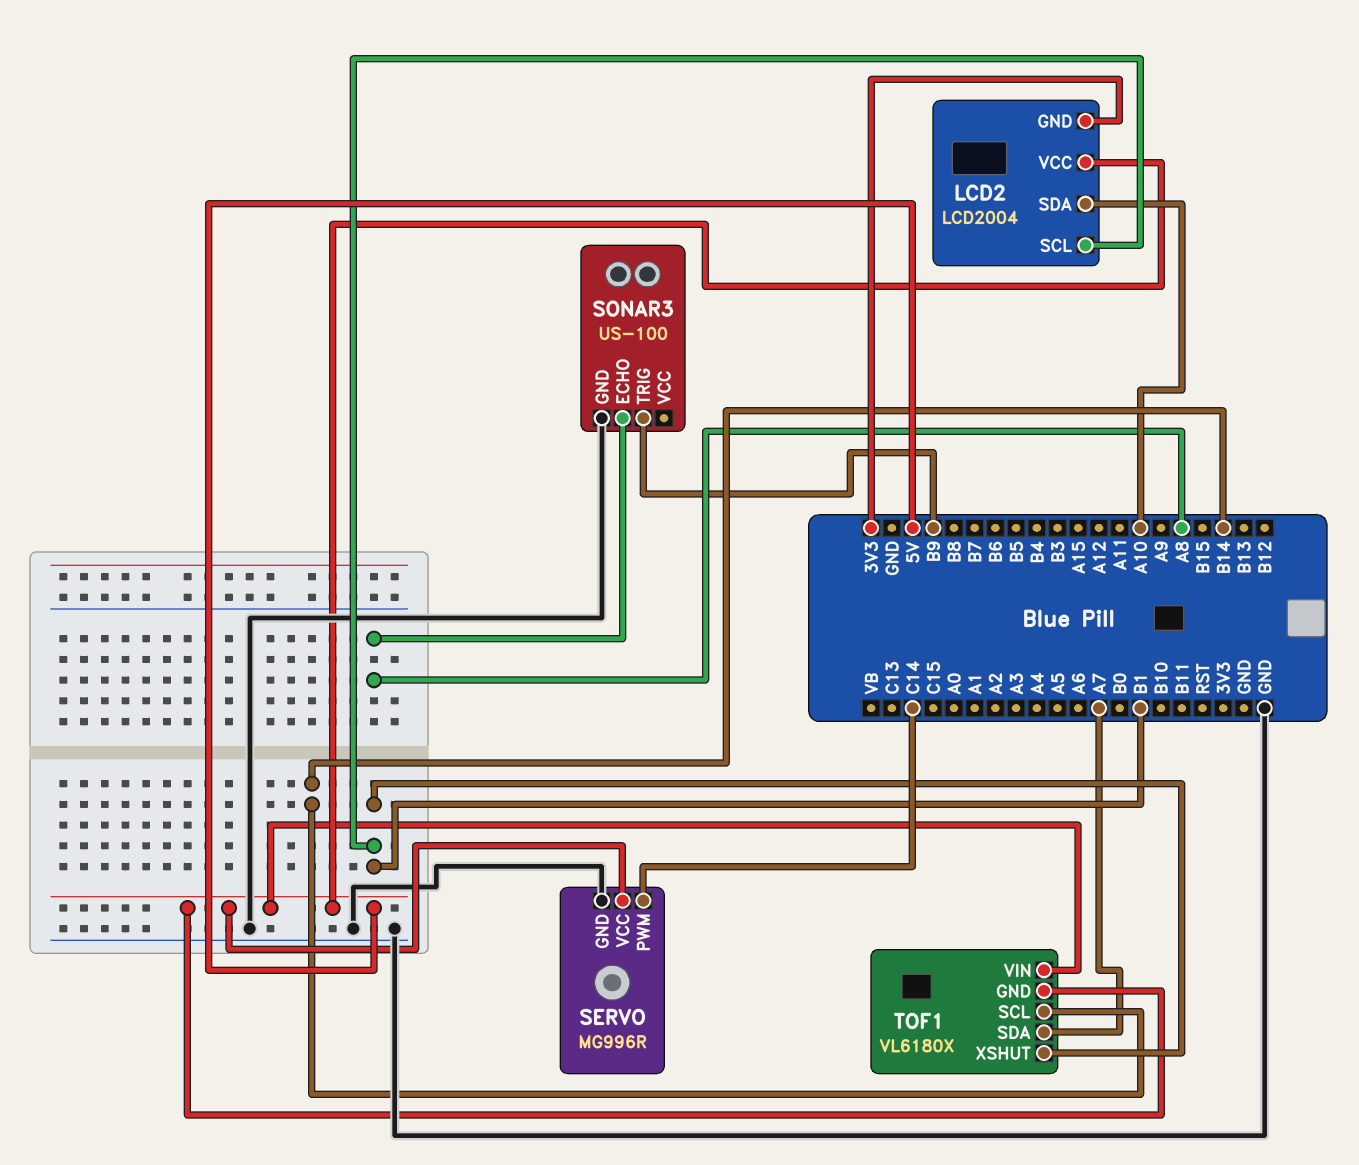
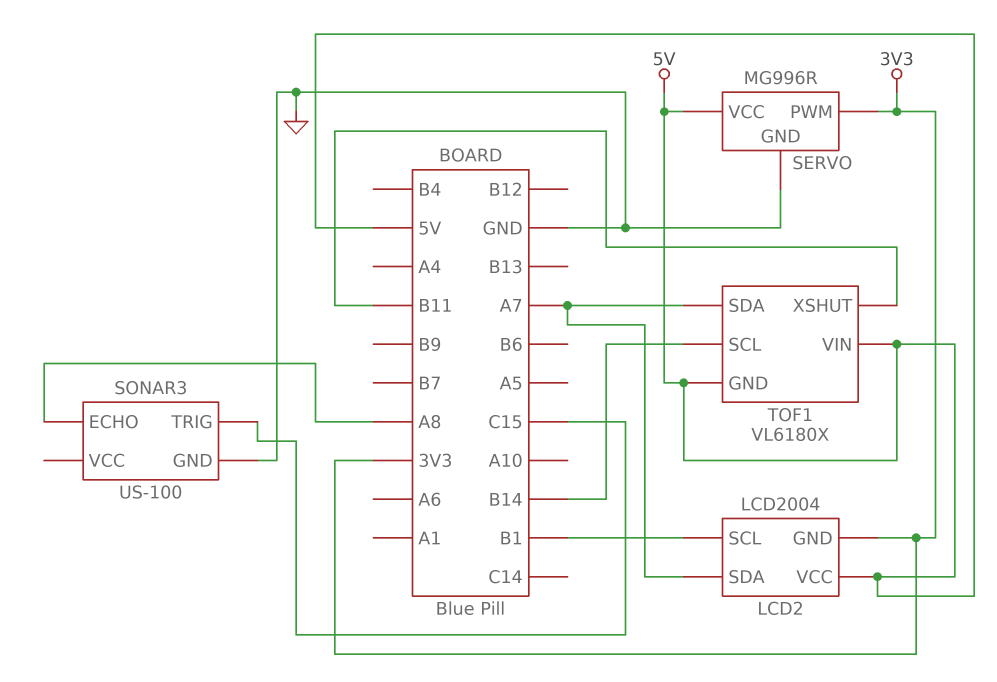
LCD2 pin SDA: A10 -> A7
SERVO pin PWM: C14 -> 3V3
SONAR3 pin TRIG: B9 -> C15
TOF1 pin XSHUT: B1 -> B11

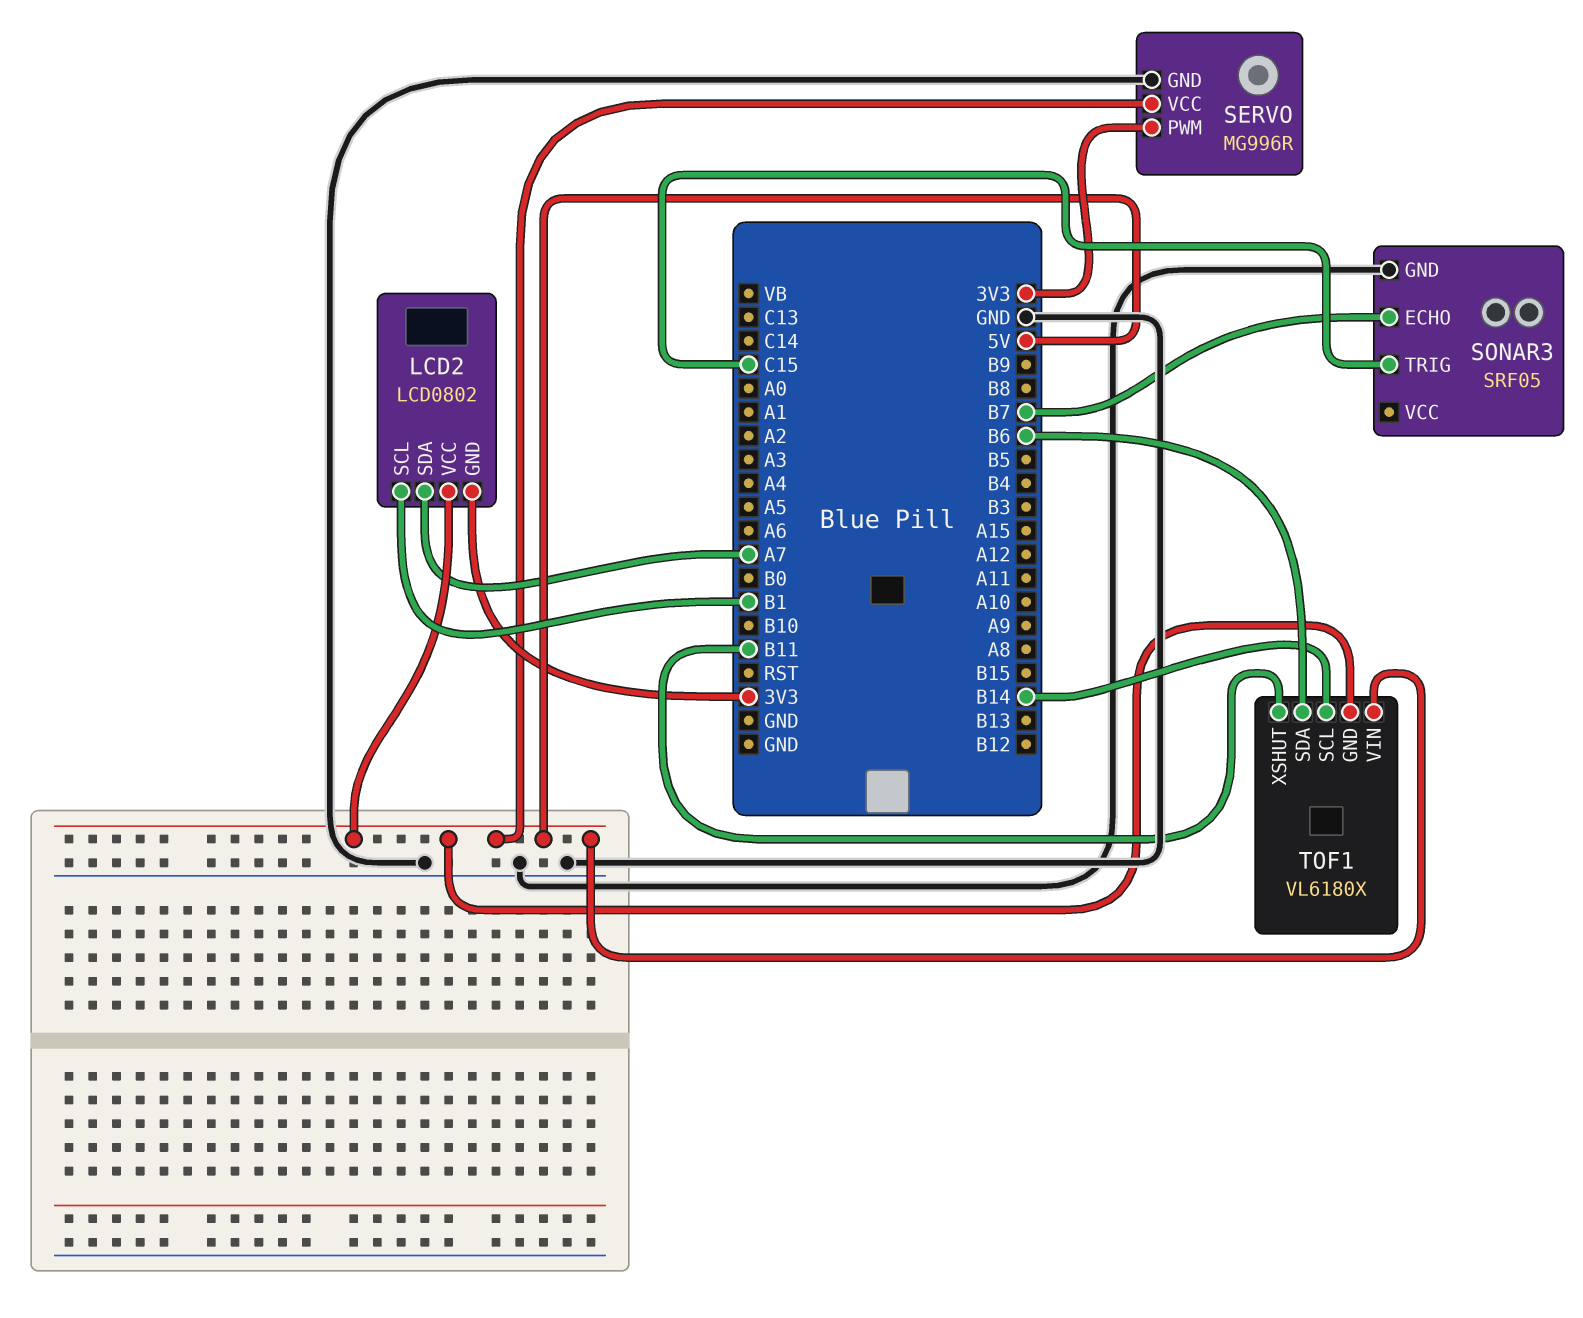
LCD2: LCD2004 -> LCD0802
SONAR3: US-100 -> SRF05
SONAR3 pin ECHO: A8 -> B7
TOF1 pin SDA: A7 -> B6

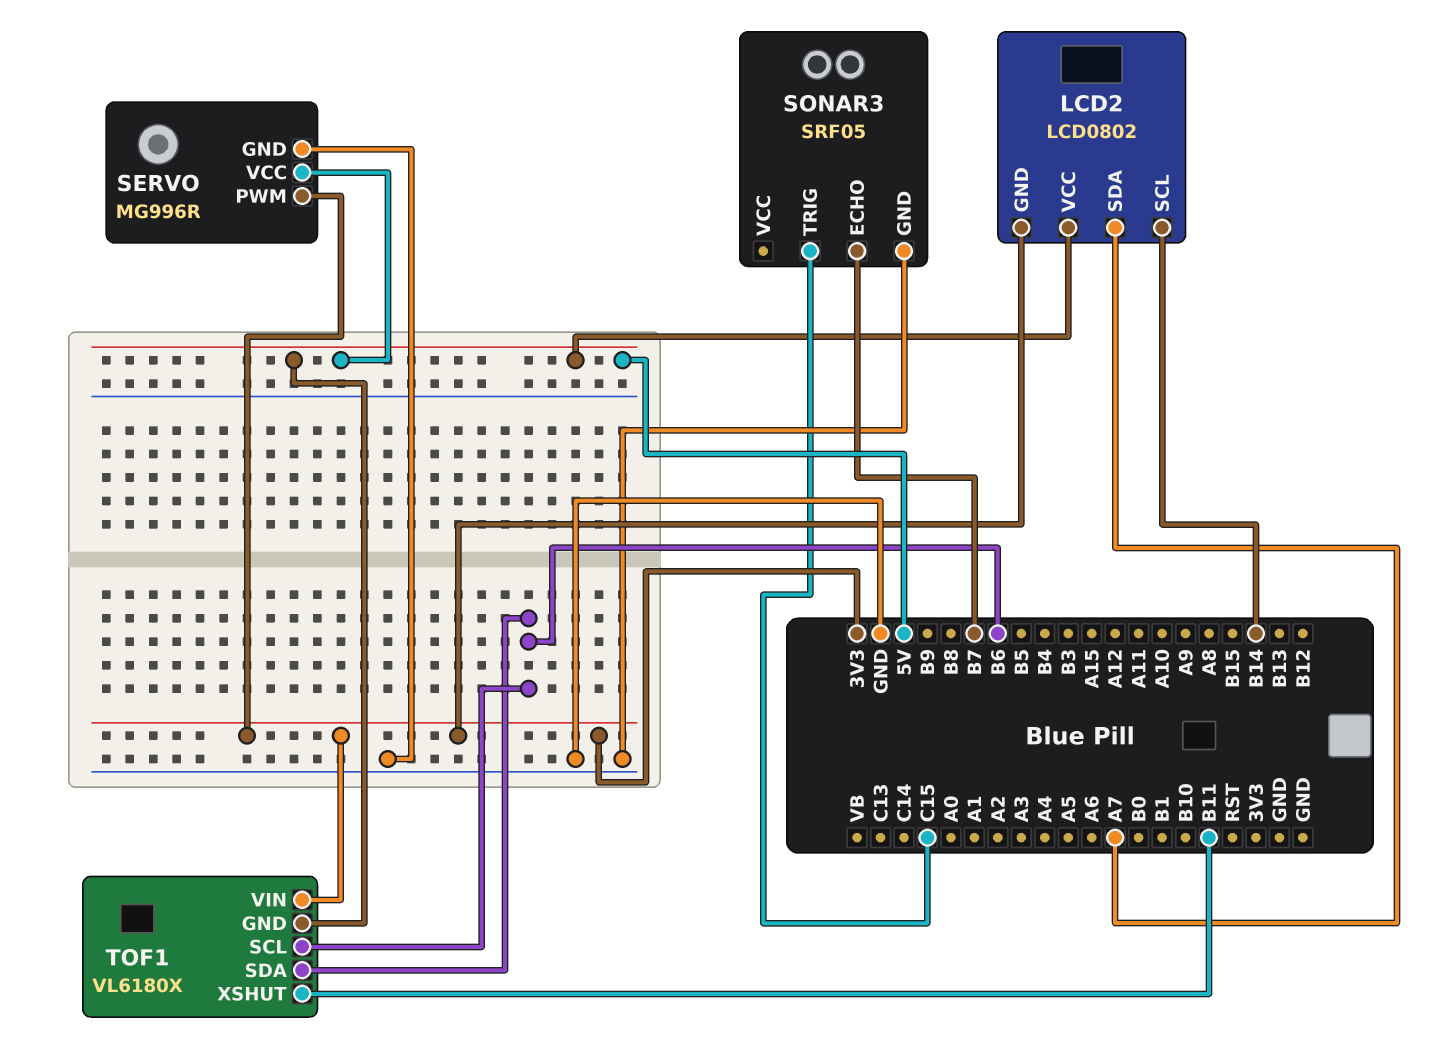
LCD2 pin SCL: B1 -> B14
TOF1 pin SCL: B14 -> B6
TOF1 pin VIN: 5V -> 3V3

